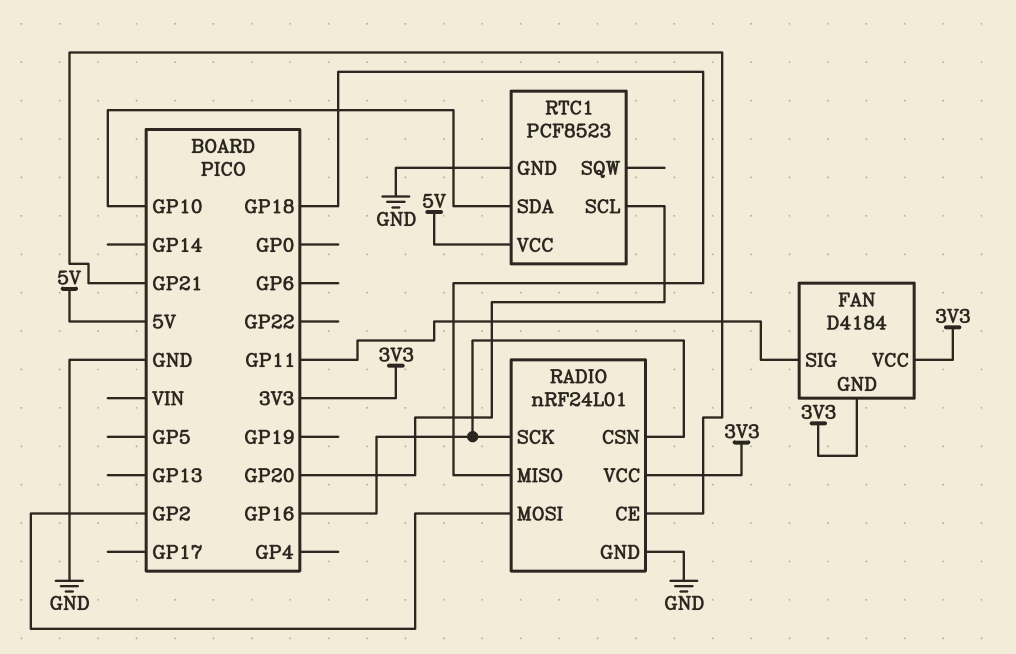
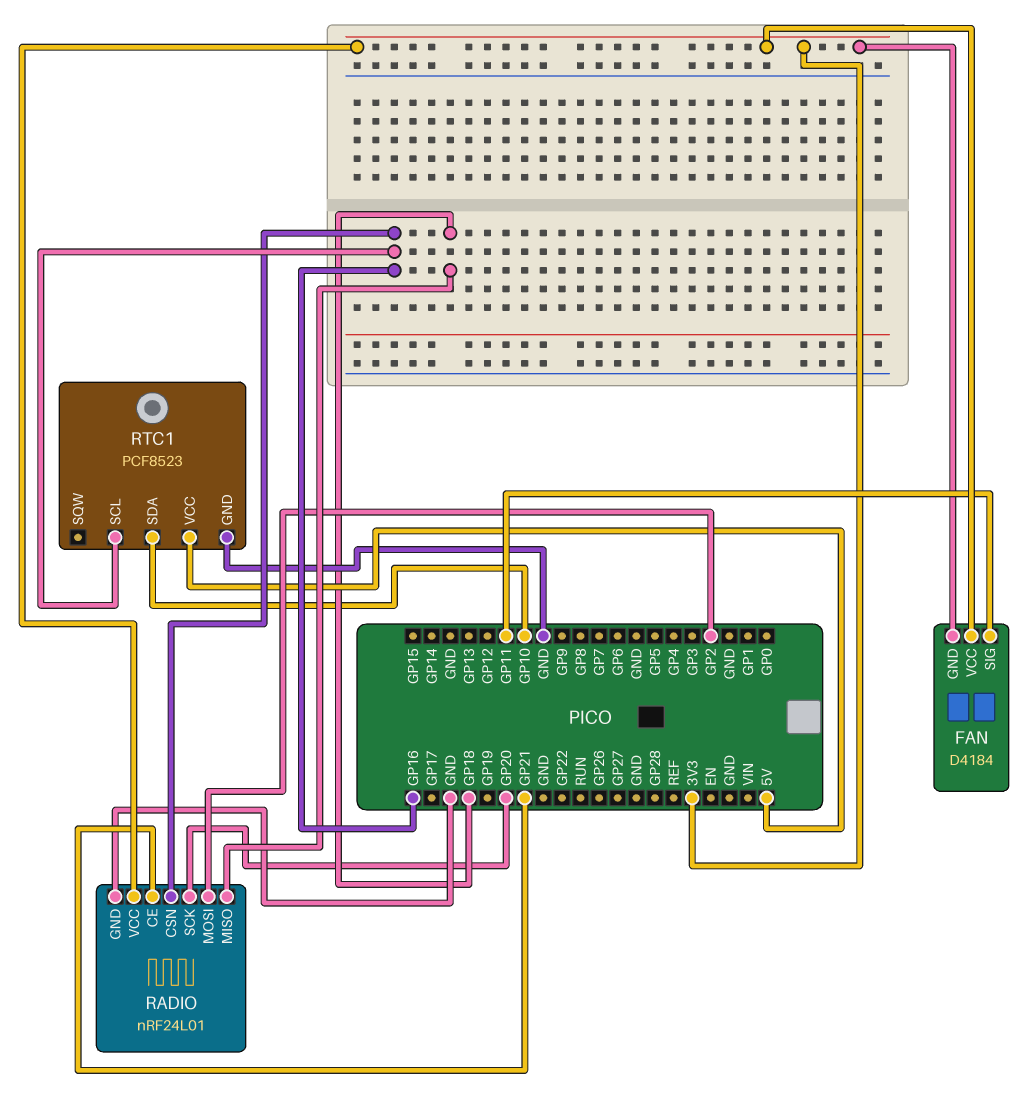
RADIO pin SCK: GP16 -> GP20
RTC1 pin SCL: GP20 -> GP16

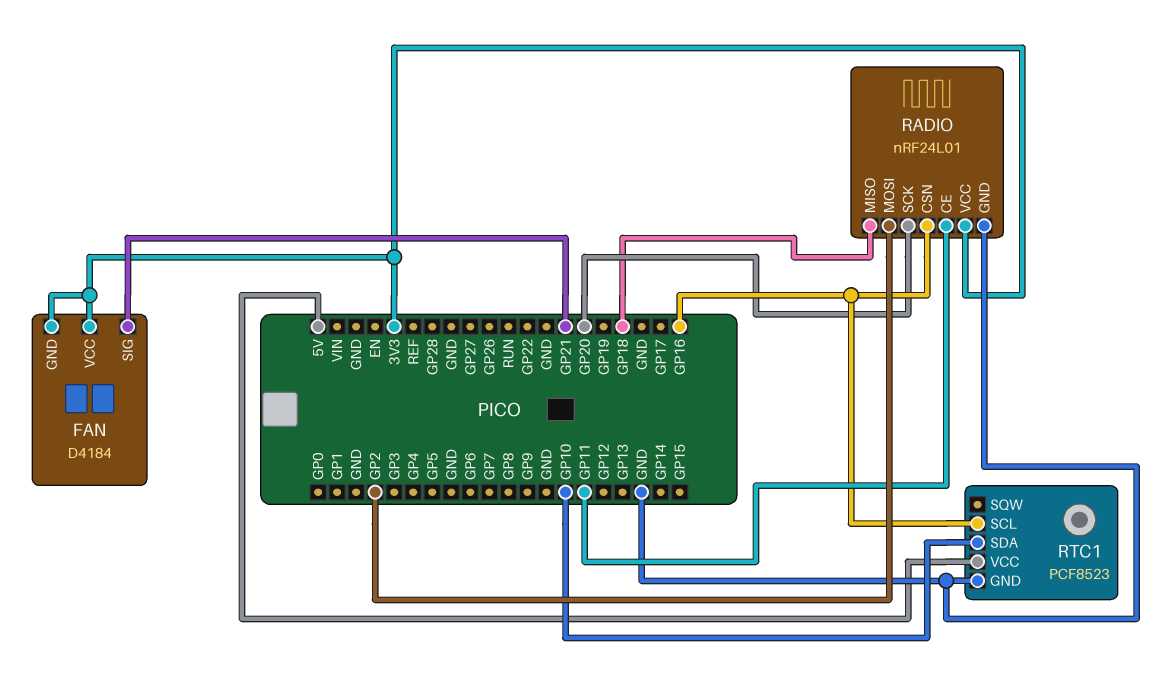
FAN pin SIG: GP11 -> GP21
RADIO pin CE: GP21 -> GP11

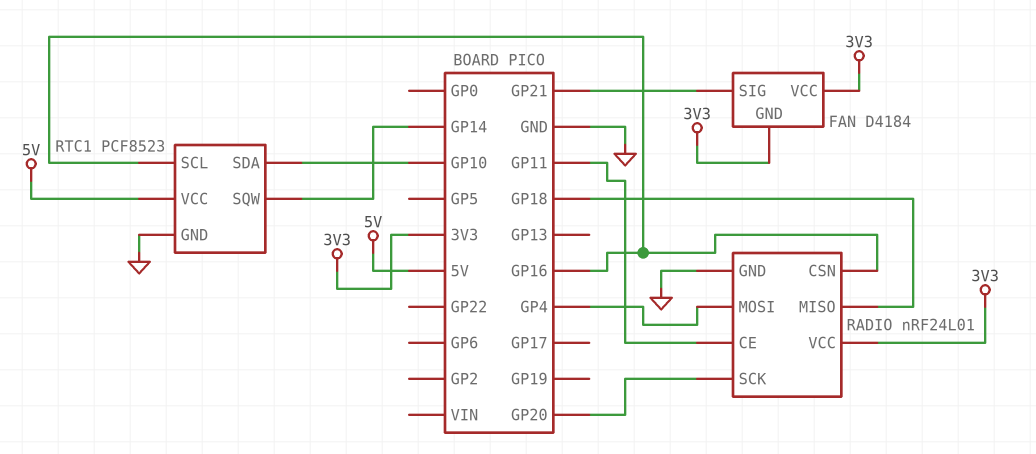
RADIO pin MOSI: GP2 -> GP4
RTC1 pin SQW: none -> GP14

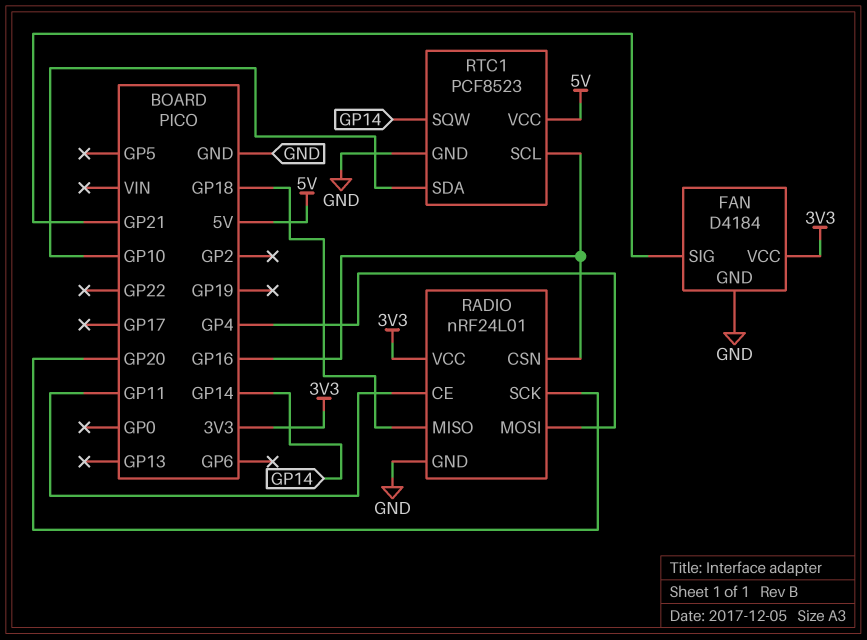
FAN pin GND: 3V3 -> GND

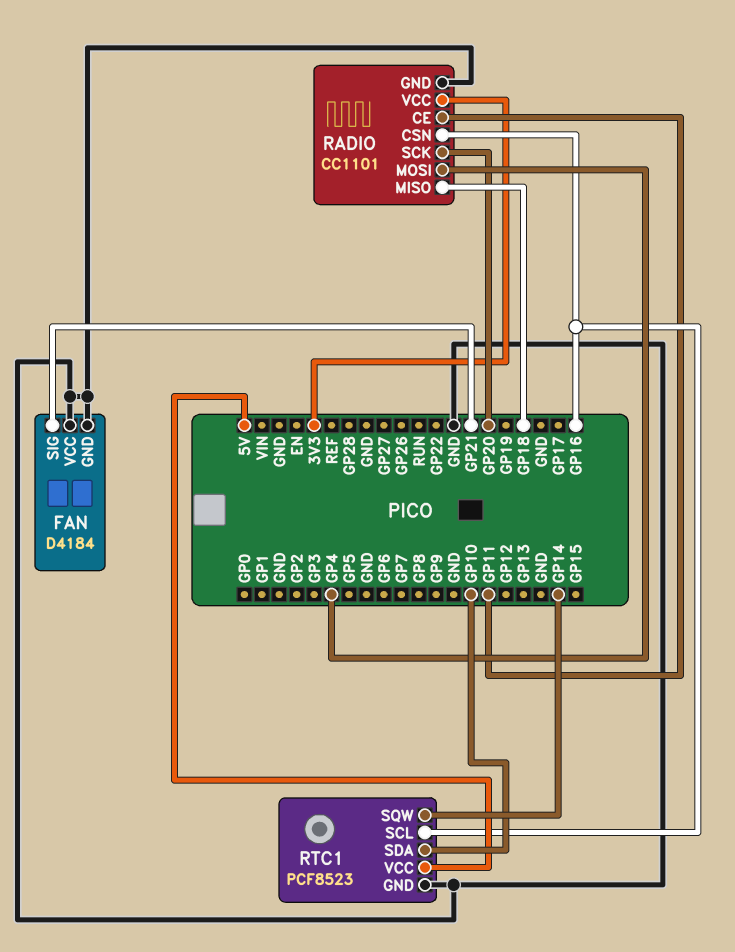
FAN pin VCC: 3V3 -> GND
RADIO: nRF24L01 -> CC1101

